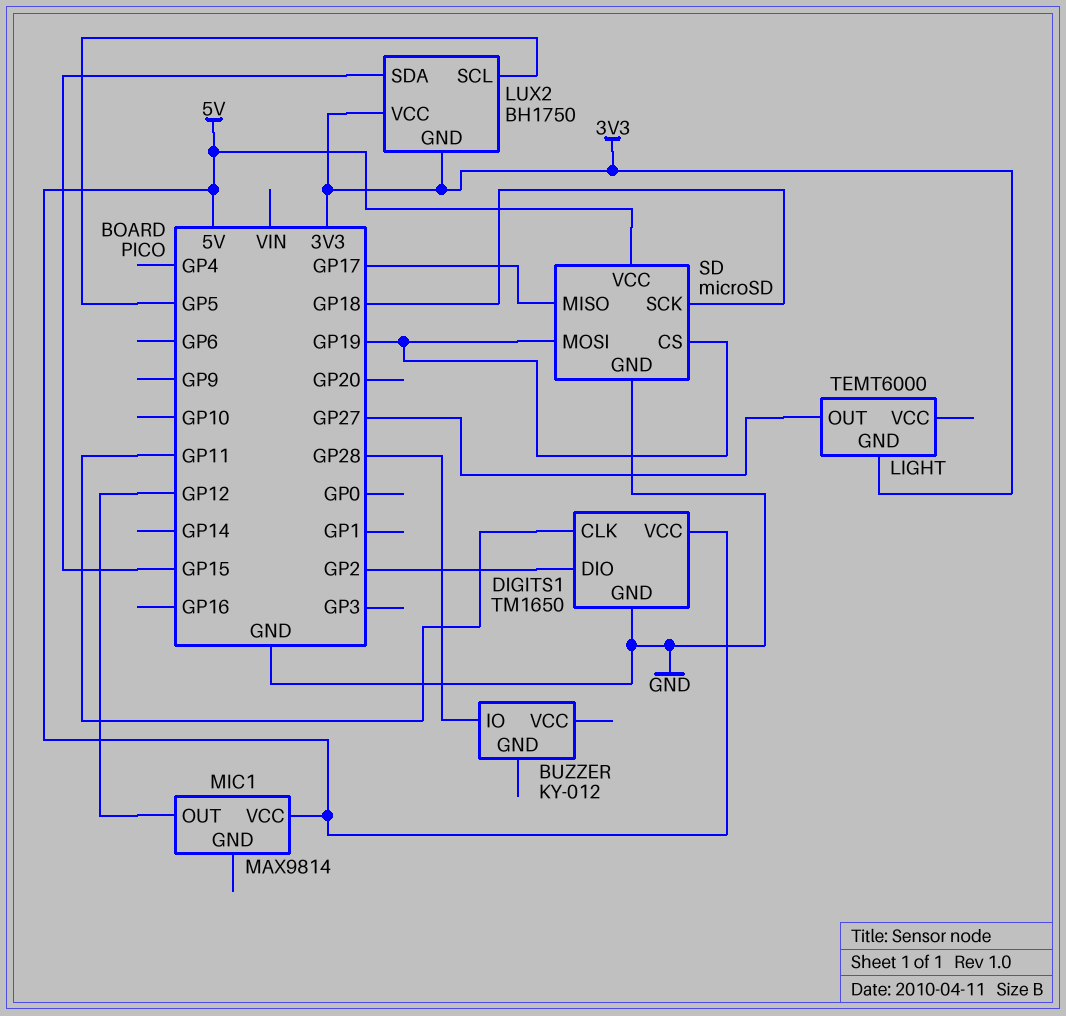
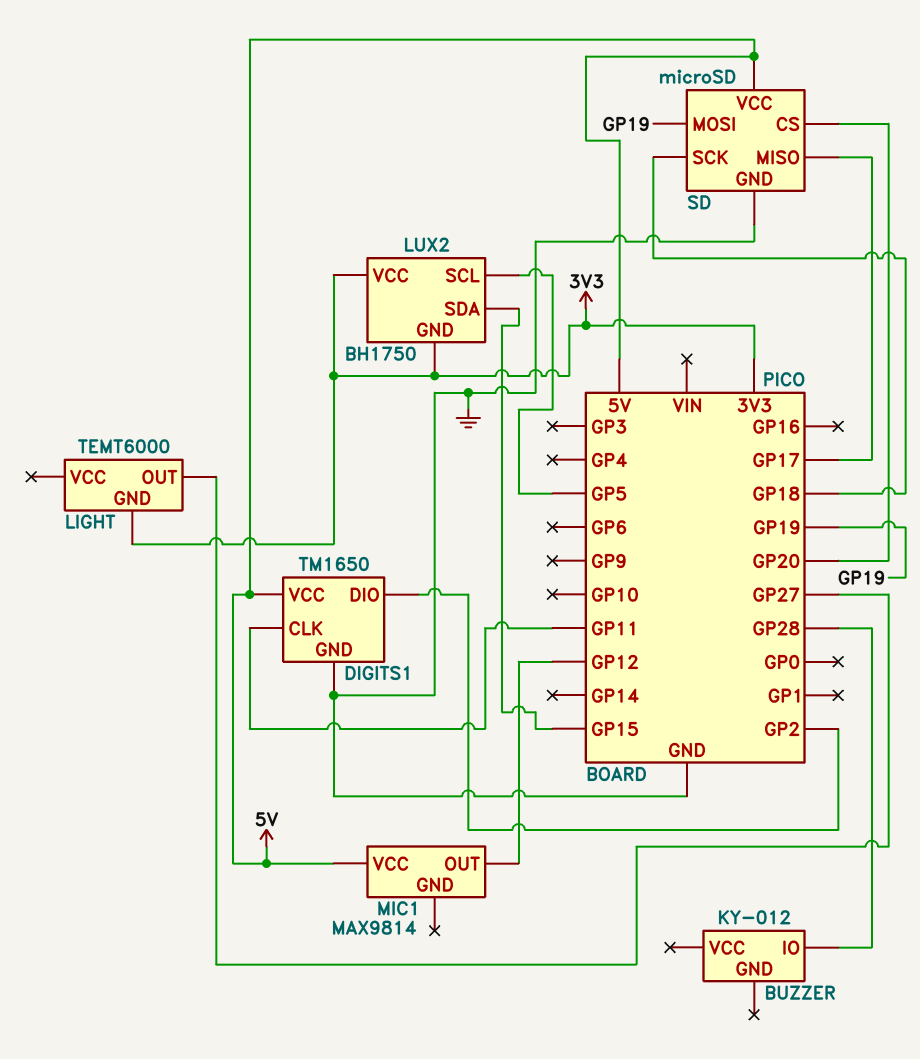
SD pin CS: GP19 -> GP20

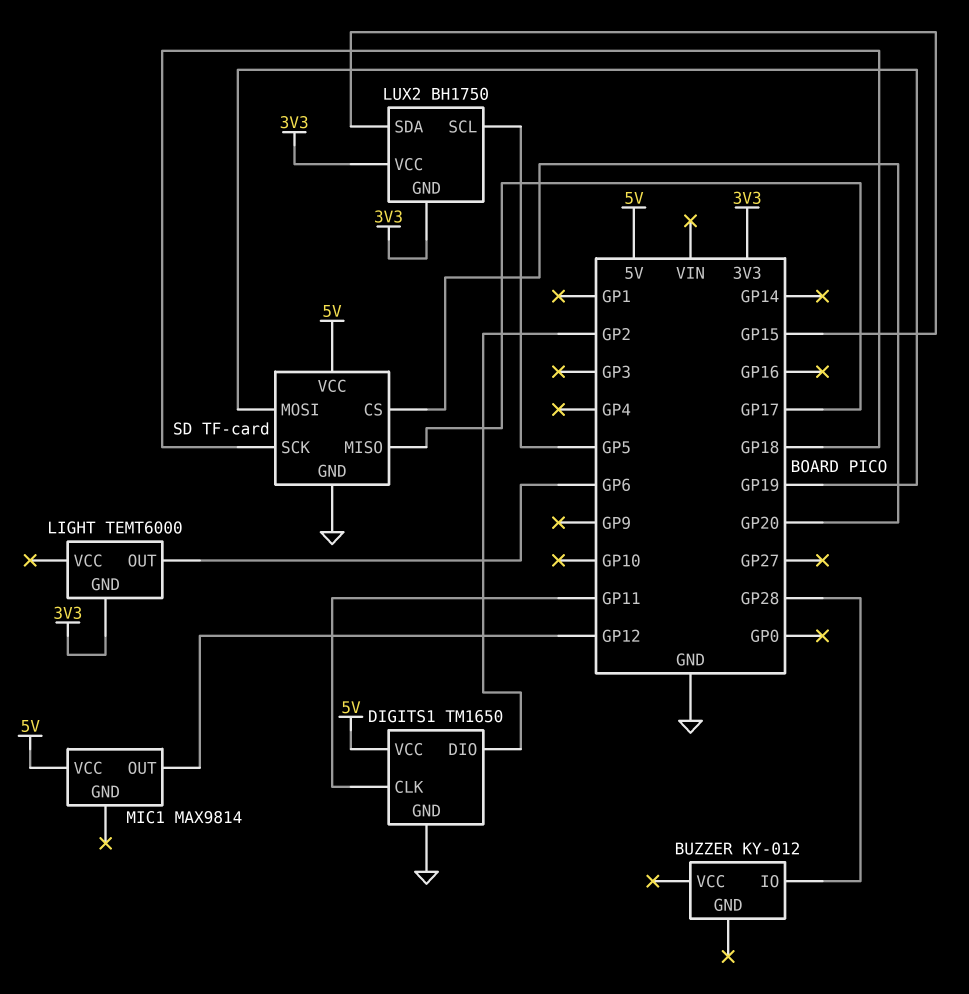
LIGHT pin OUT: GP27 -> GP6
SD: microSD -> TF-card

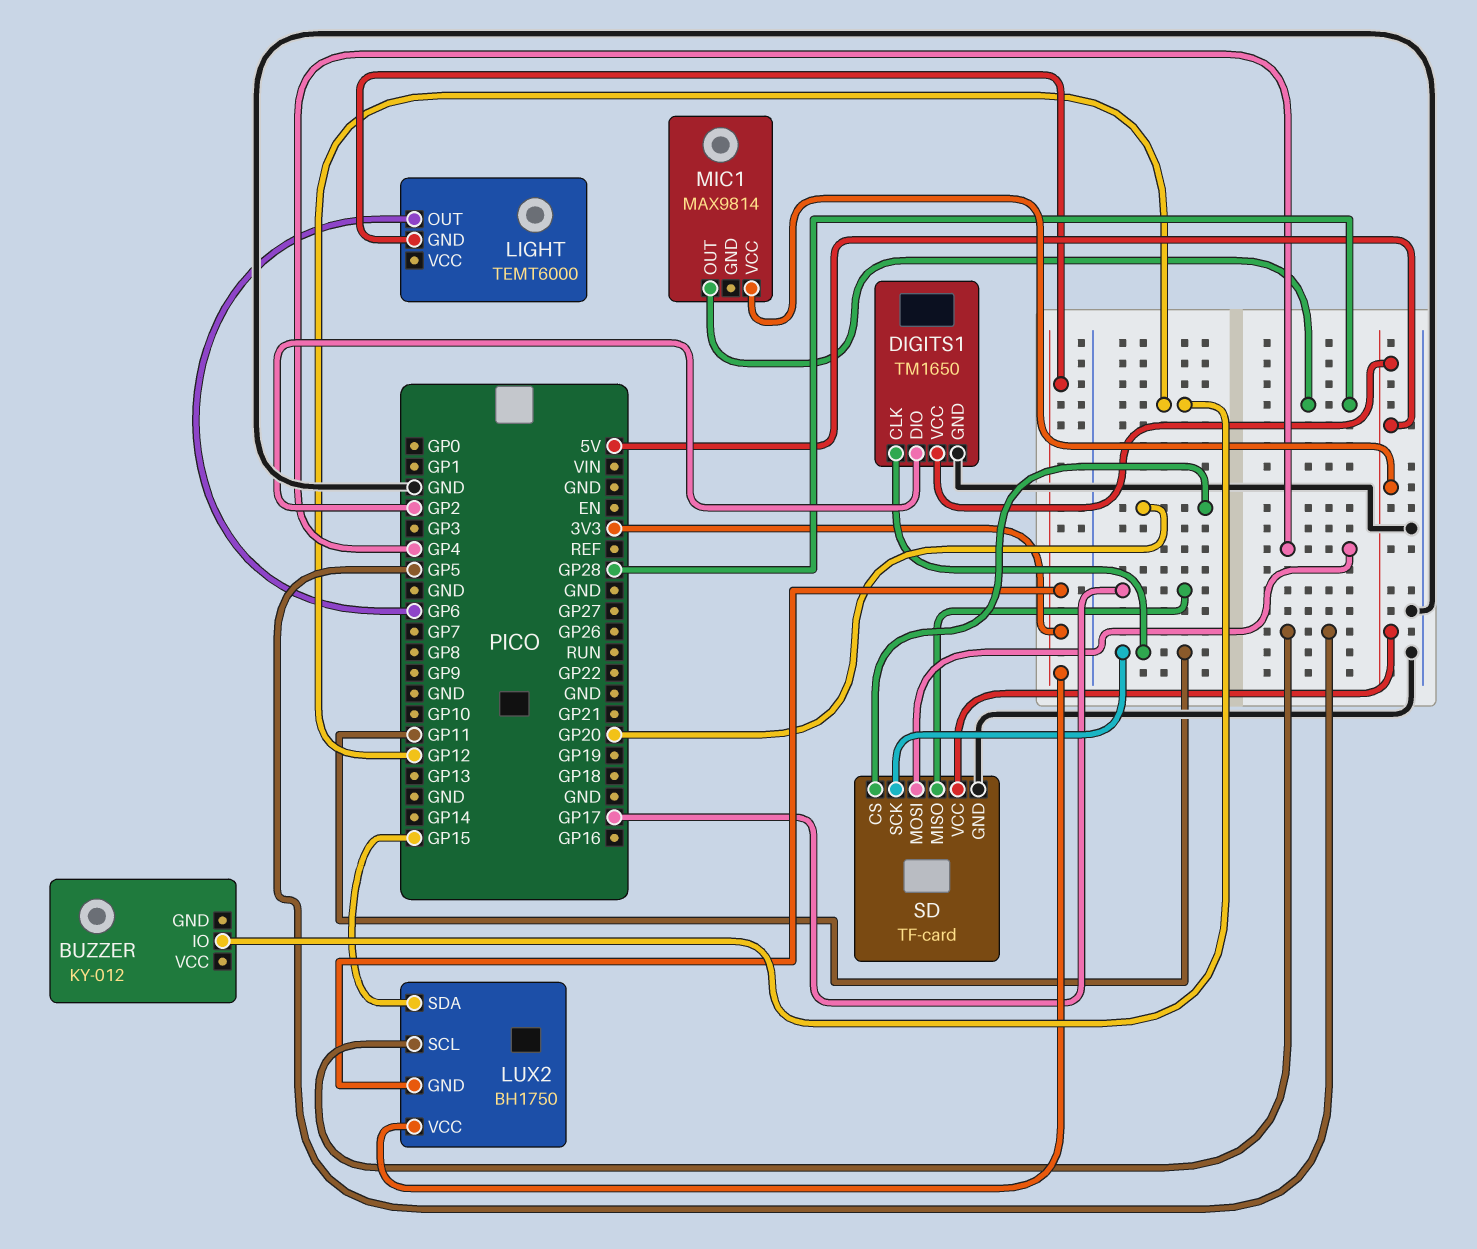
BUZZER pin IO: GP28 -> GP12
MIC1 pin OUT: GP12 -> GP28
SD pin MOSI: GP19 -> GP4
SD pin SCK: GP18 -> GP11

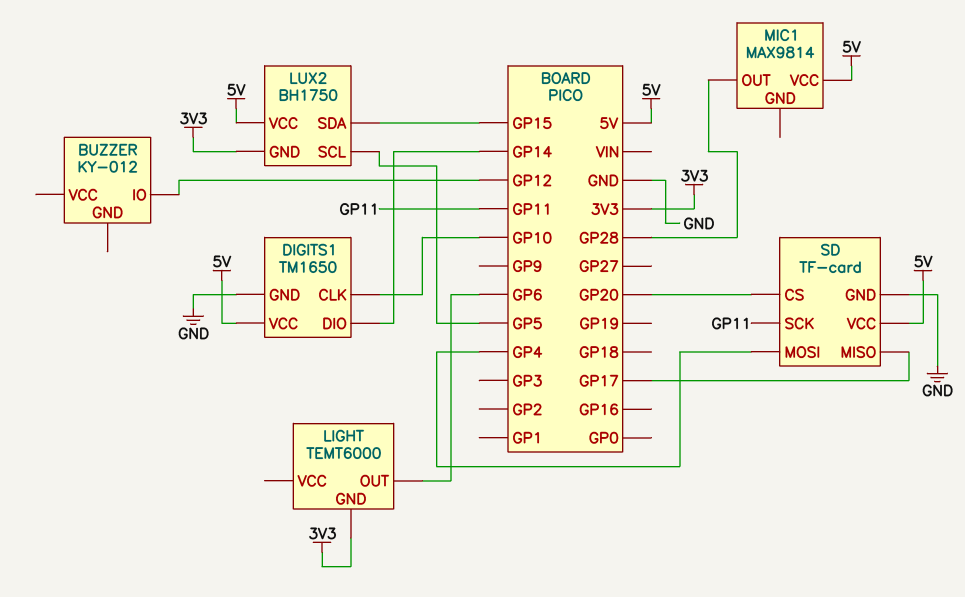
DIGITS1 pin CLK: GP11 -> GP10
DIGITS1 pin DIO: GP2 -> GP14
LUX2 pin VCC: 3V3 -> 5V

